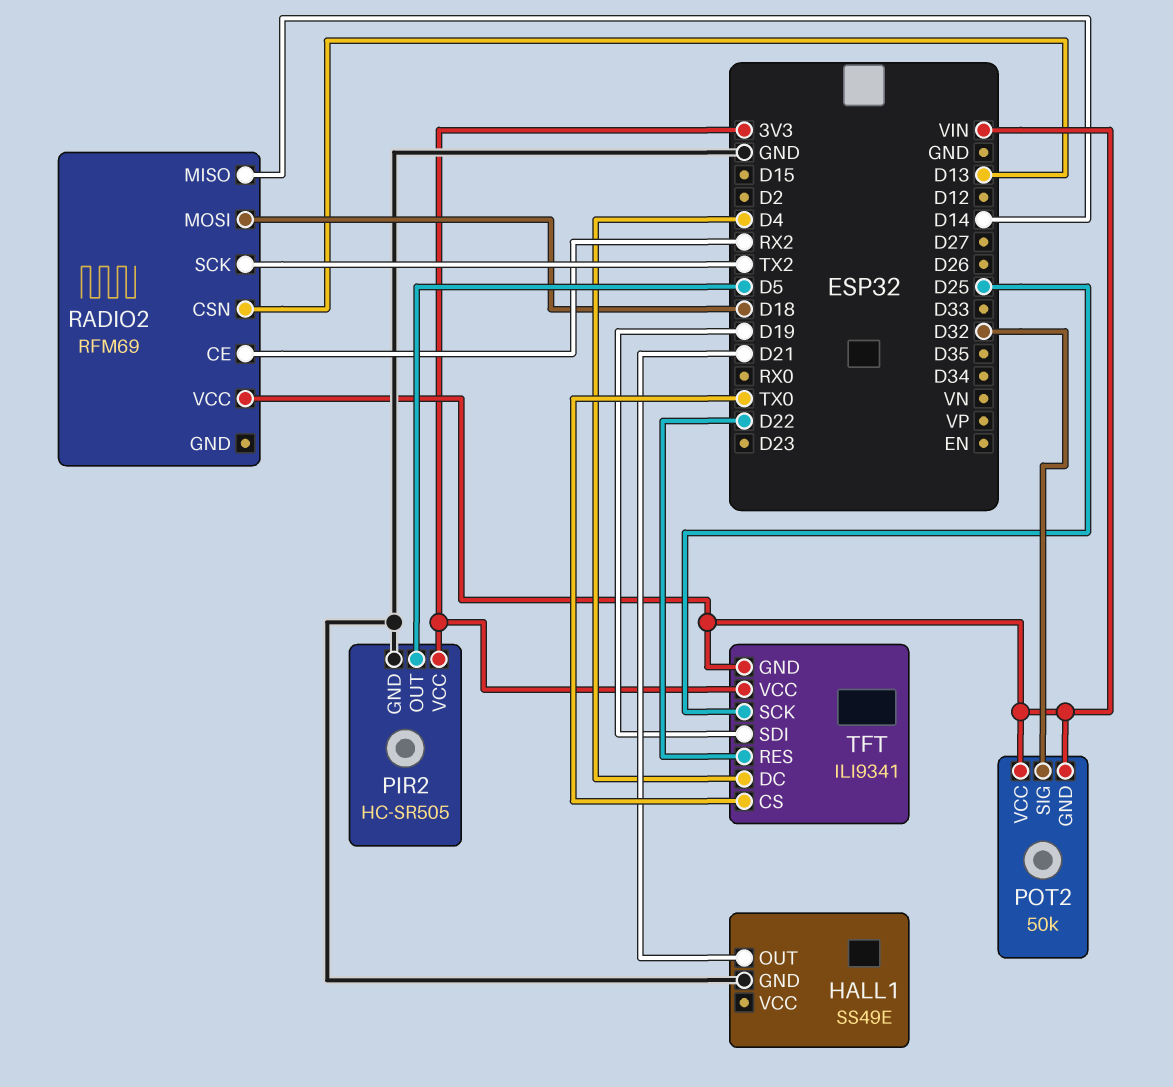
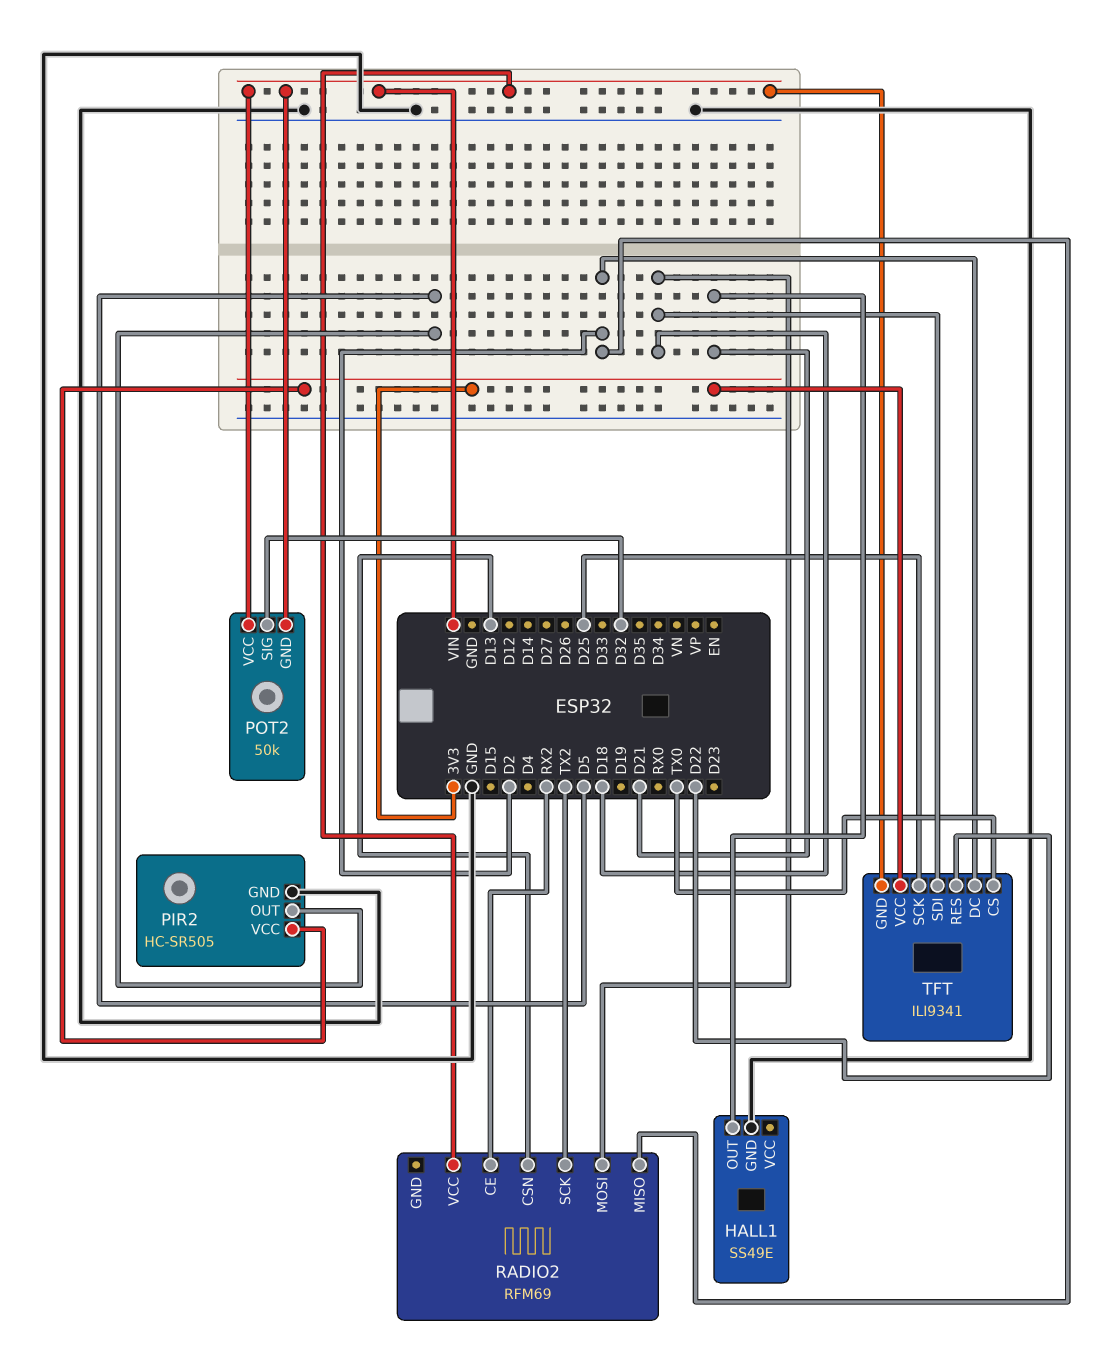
RADIO2 pin MISO: D14 -> D2
TFT pin DC: D4 -> D2
TFT pin SDI: D19 -> D18

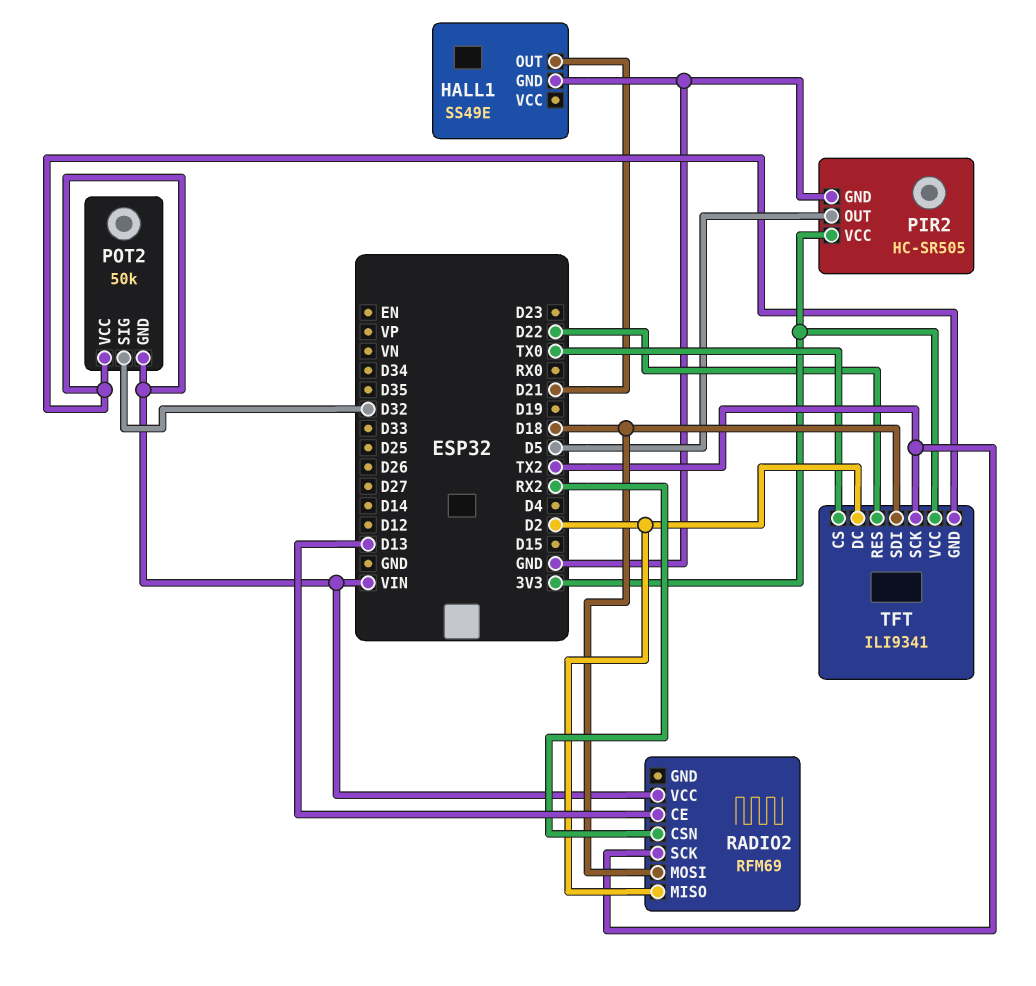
RADIO2 pin CE: RX2 -> D13
RADIO2 pin CSN: D13 -> RX2
TFT pin SCK: D25 -> TX2

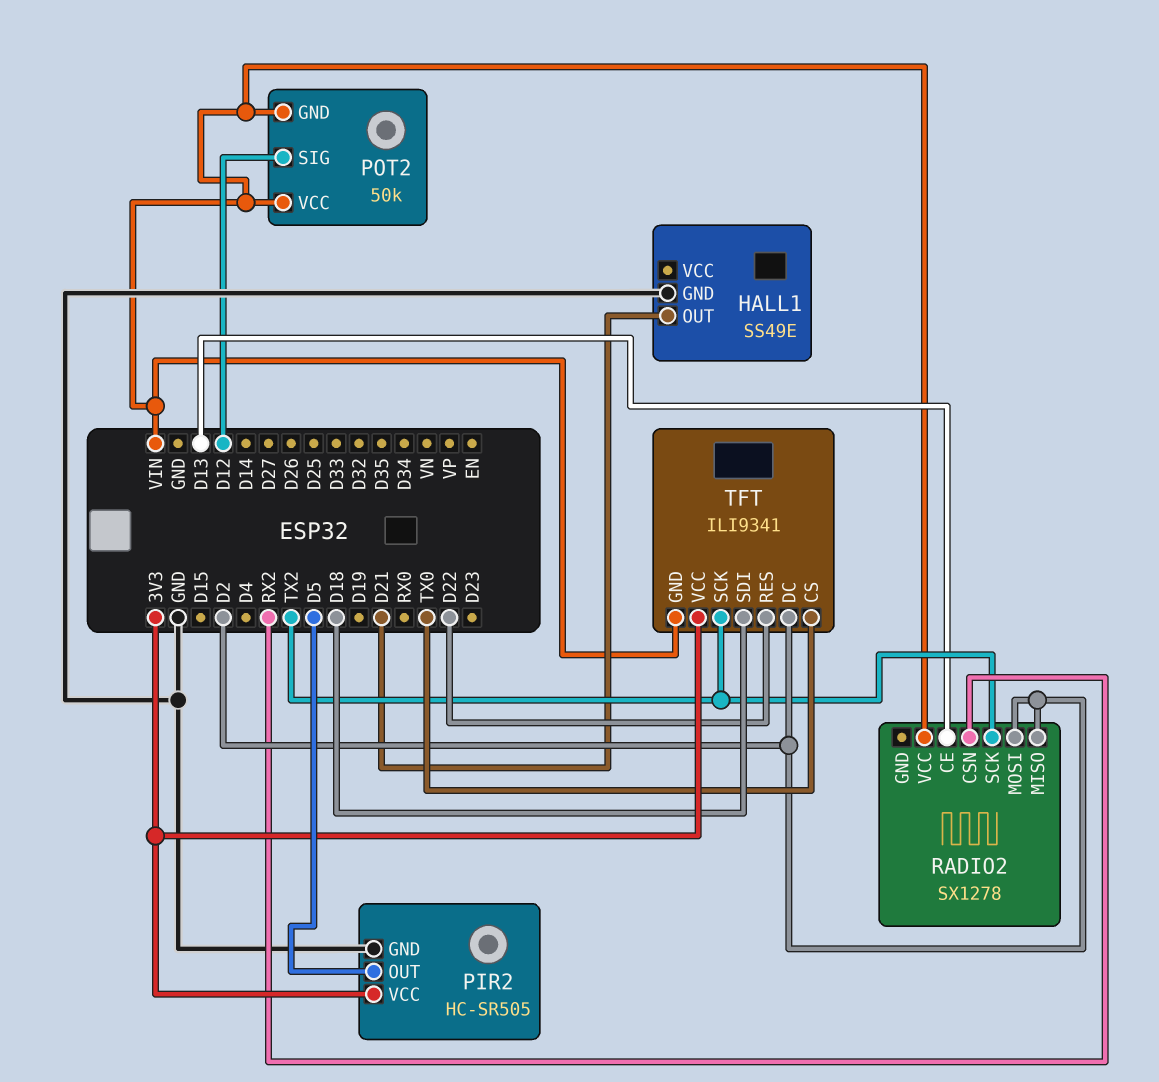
POT2 pin SIG: D32 -> D12
RADIO2: RFM69 -> SX1278
RADIO2 pin MOSI: D18 -> D2

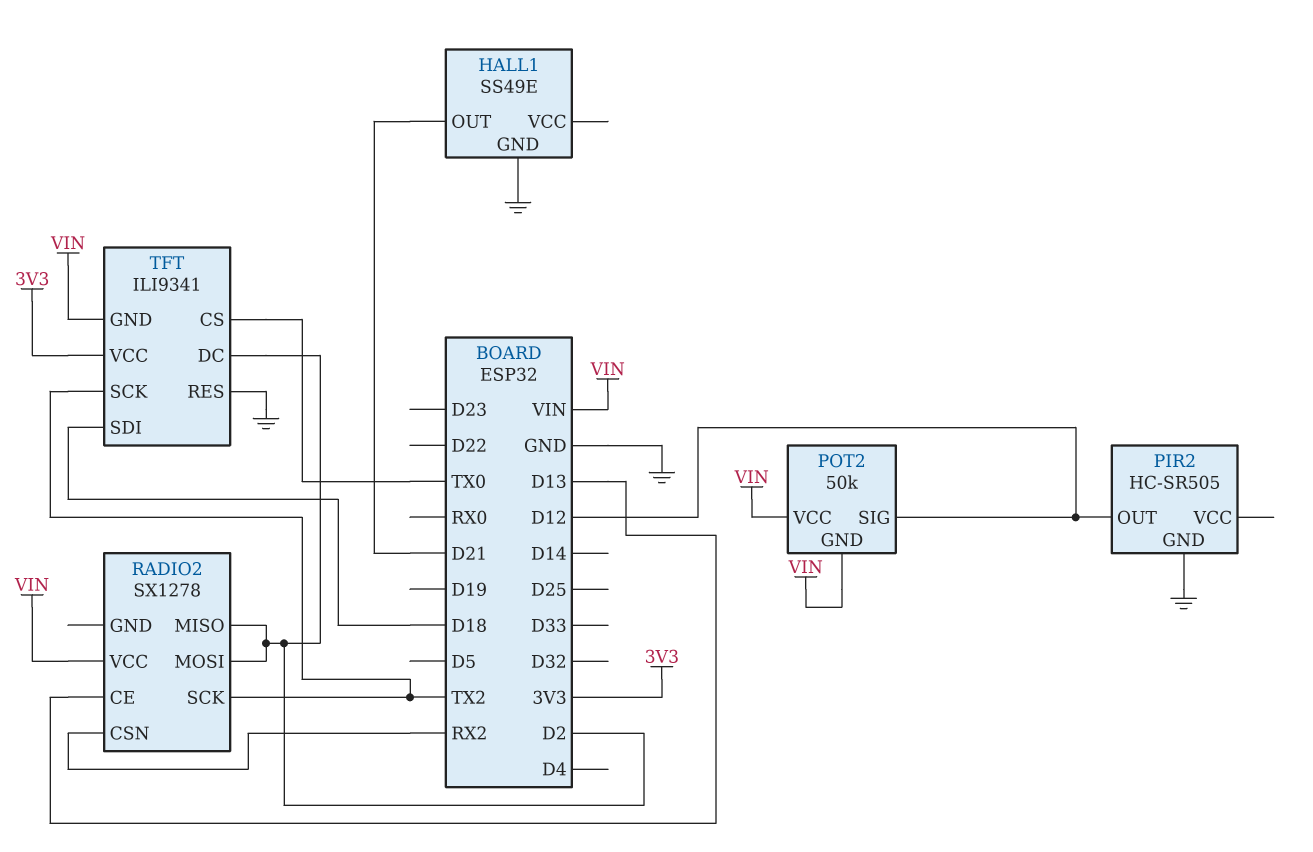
PIR2 pin OUT: D5 -> D12
PIR2 pin VCC: 3V3 -> none
TFT pin RES: D22 -> GND

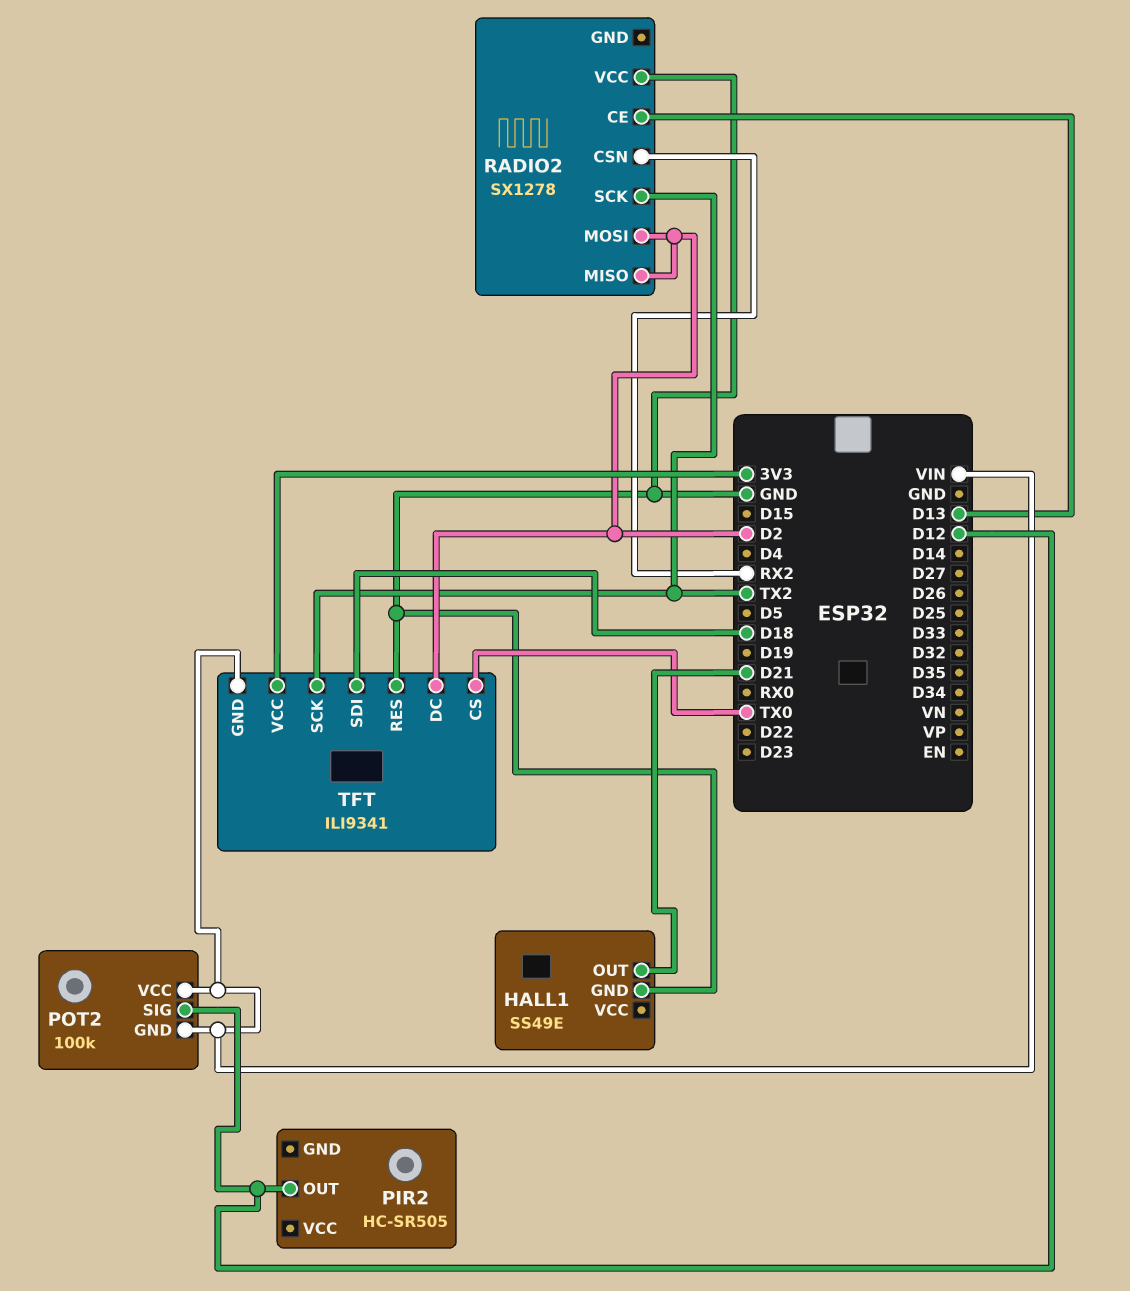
PIR2 pin GND: GND -> none
POT2: 50k -> 100k
RADIO2 pin VCC: VIN -> GND

